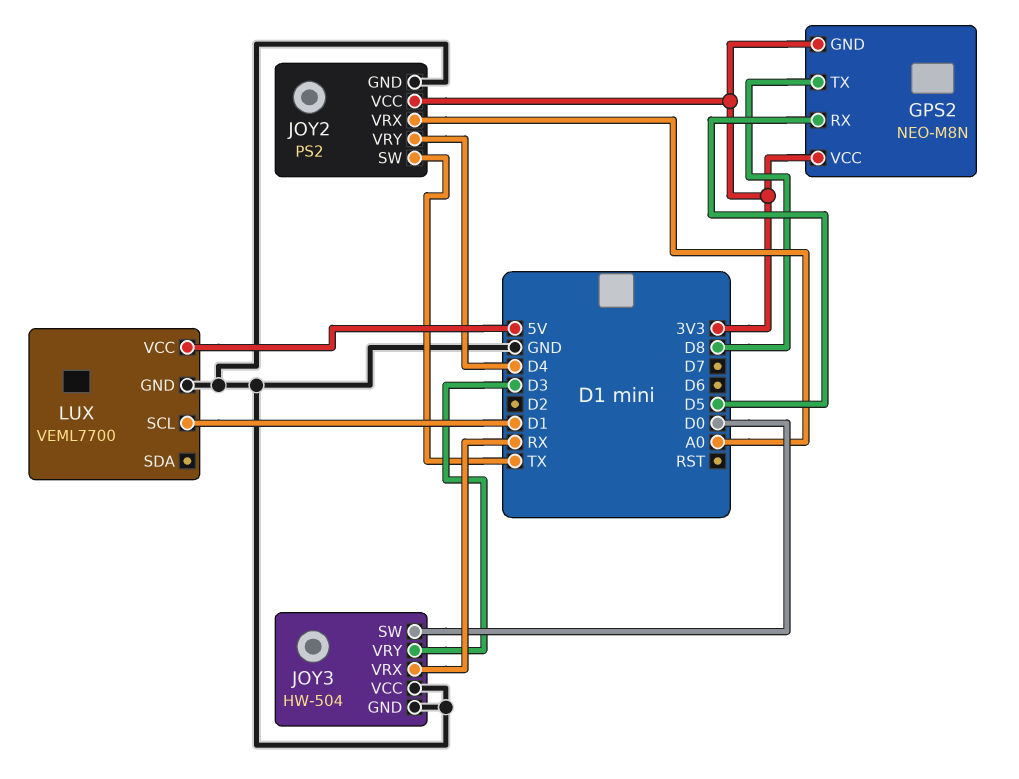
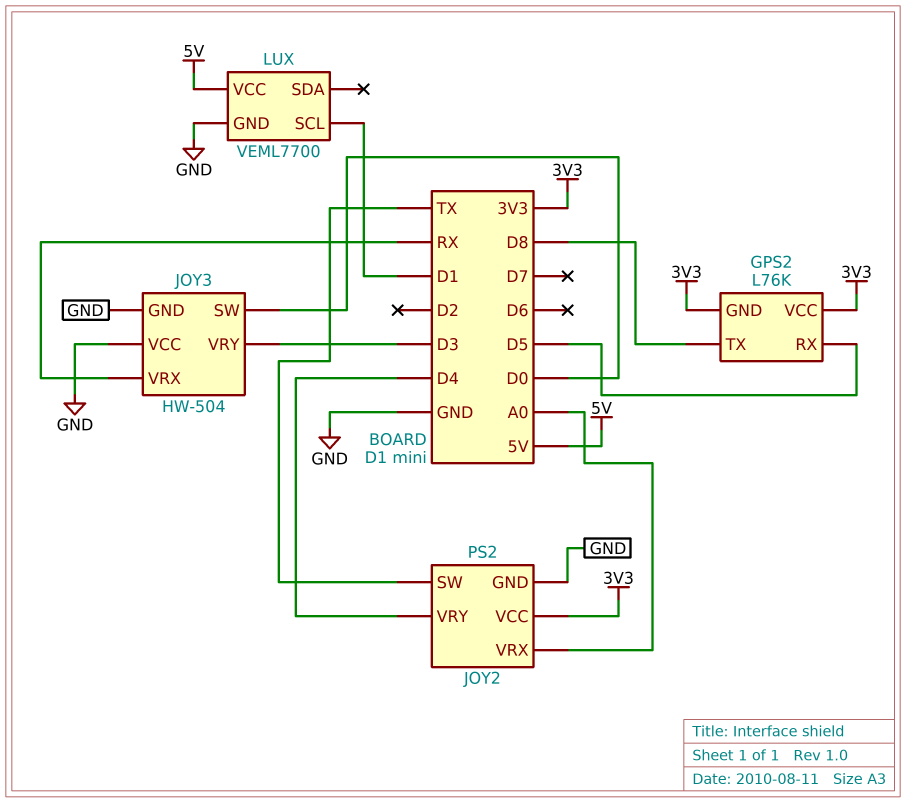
GPS2: NEO-M8N -> L76K

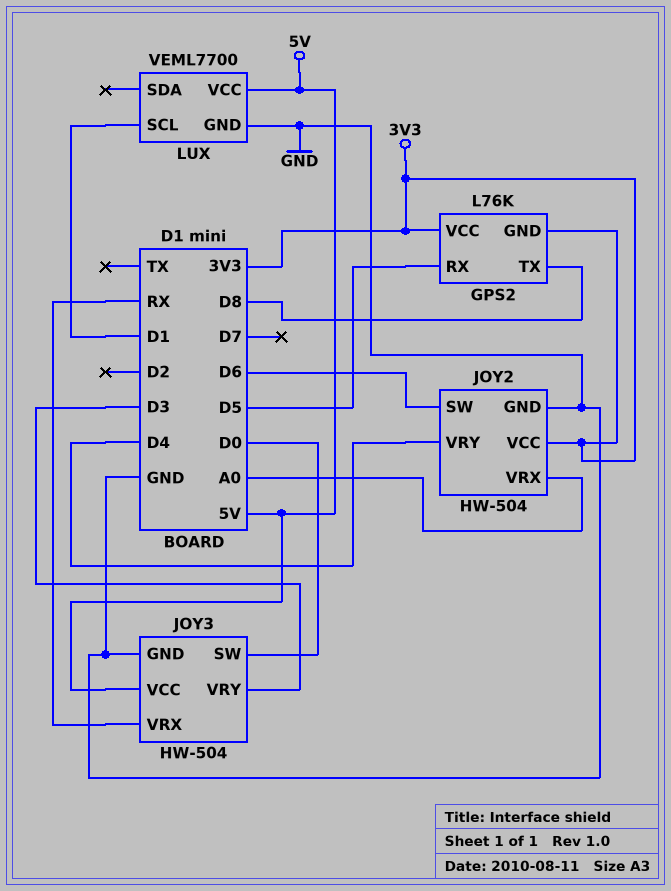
JOY2: PS2 -> HW-504
JOY2 pin SW: TX -> D6
JOY3 pin VCC: GND -> 5V

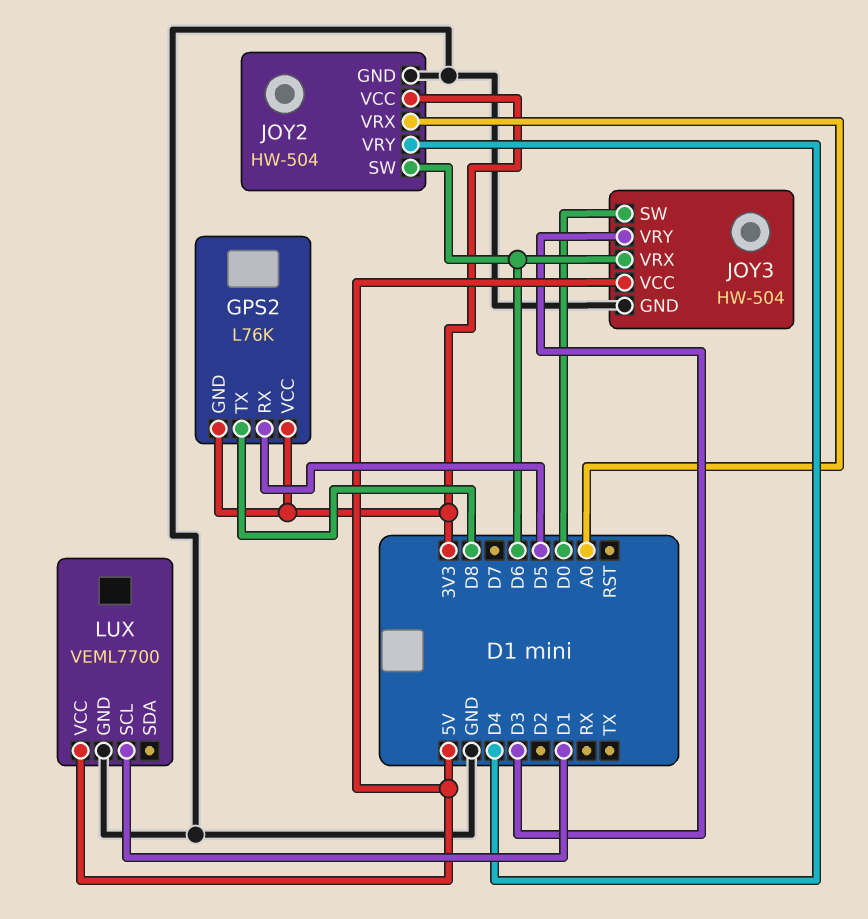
JOY3 pin VRX: RX -> D6

